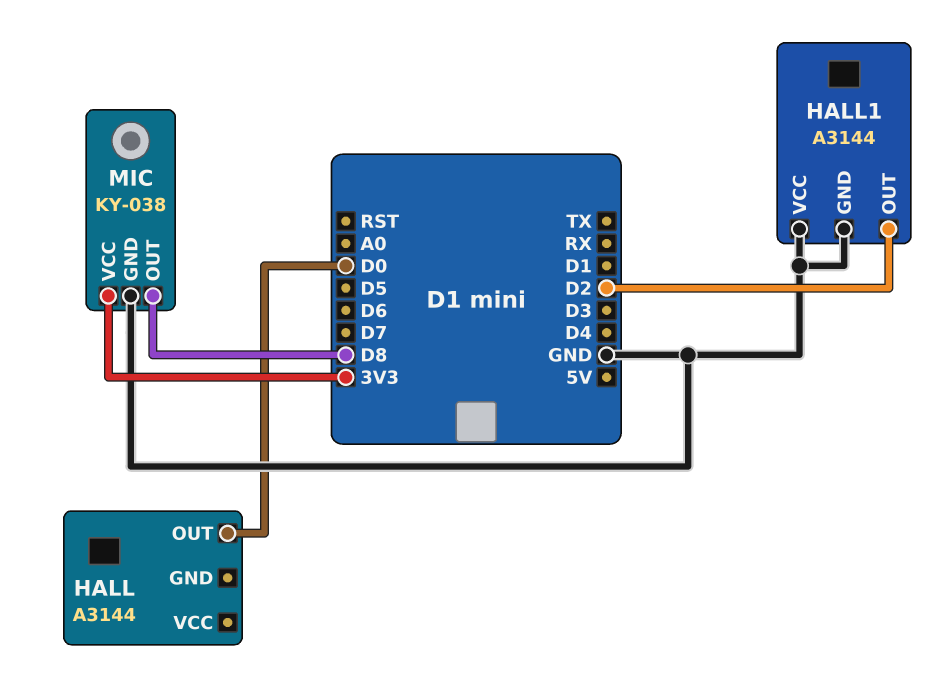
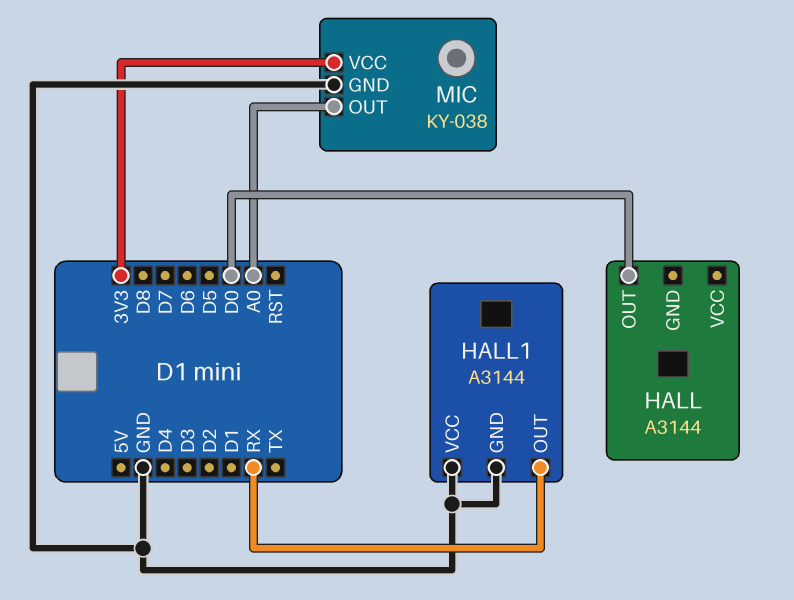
HALL1 pin OUT: D2 -> RX
MIC pin OUT: D8 -> A0

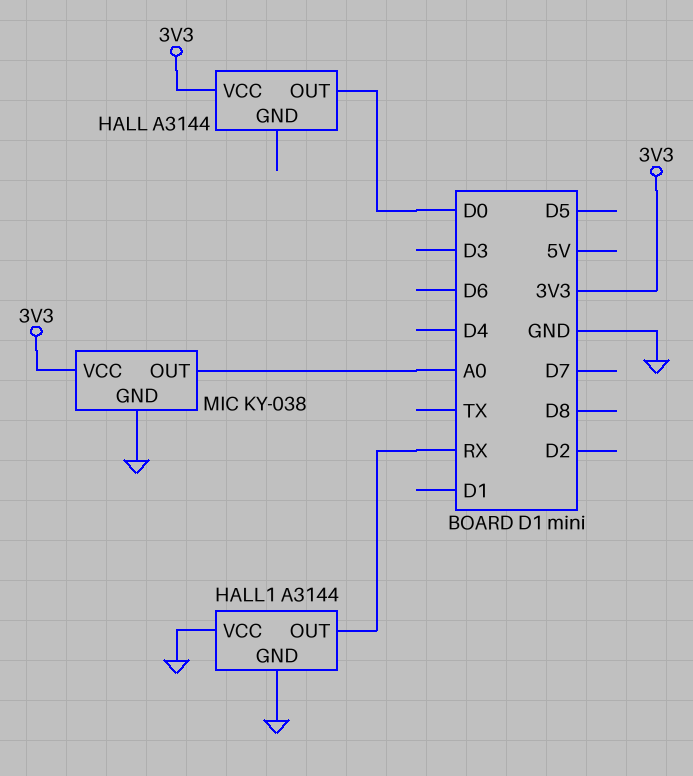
HALL pin VCC: none -> 3V3

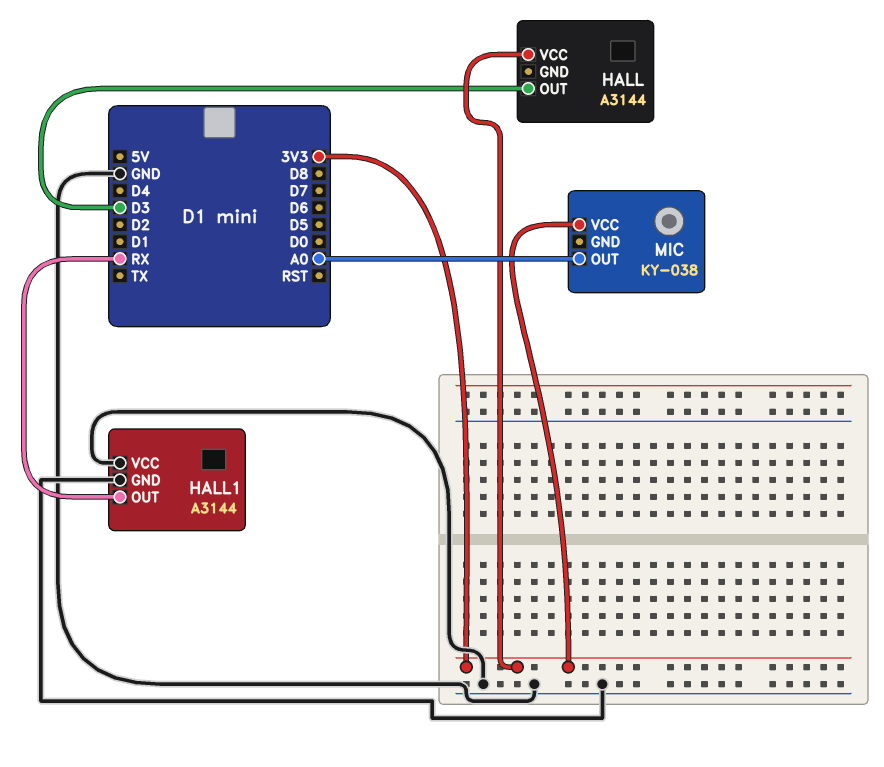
HALL pin OUT: D0 -> D3
MIC pin GND: GND -> none

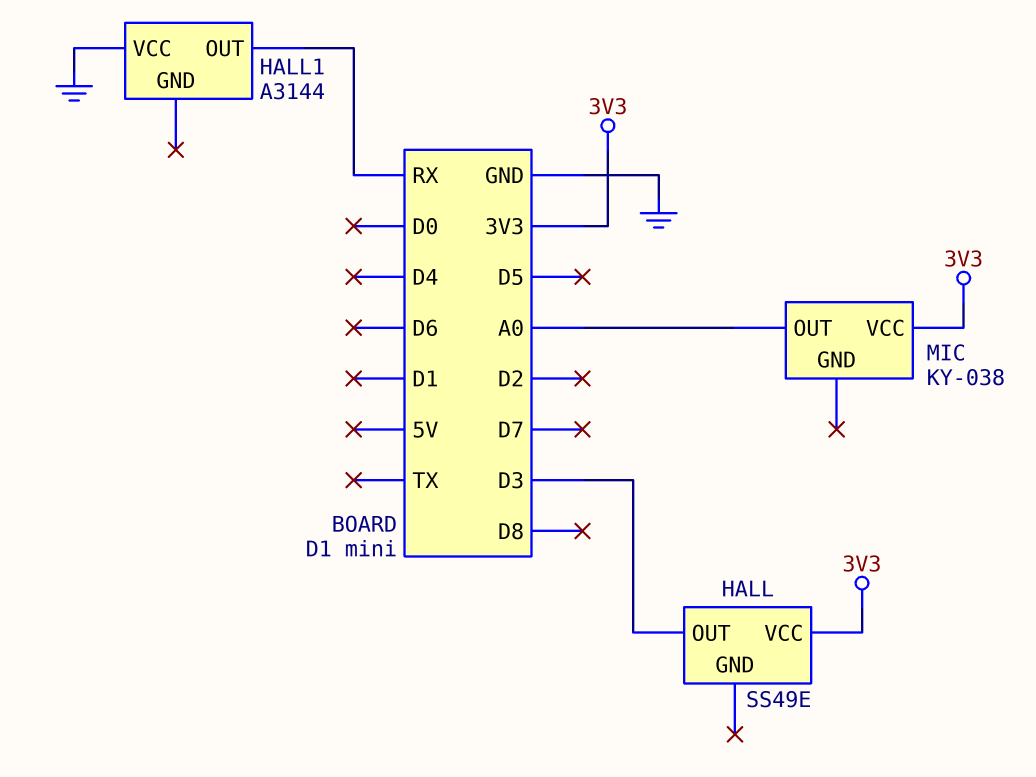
HALL: A3144 -> SS49E
HALL1 pin GND: GND -> none

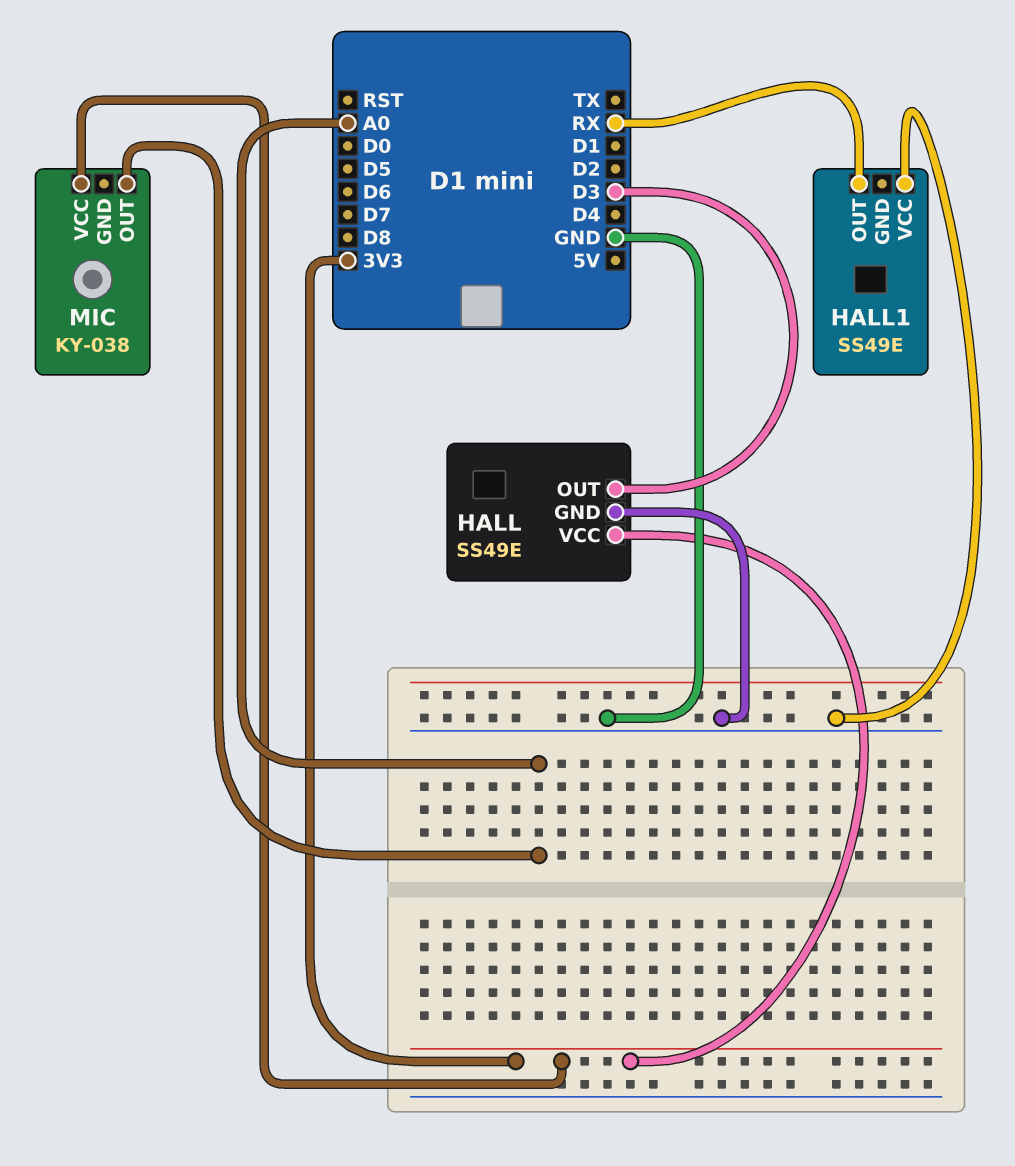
HALL pin GND: none -> GND
HALL1: A3144 -> SS49E

